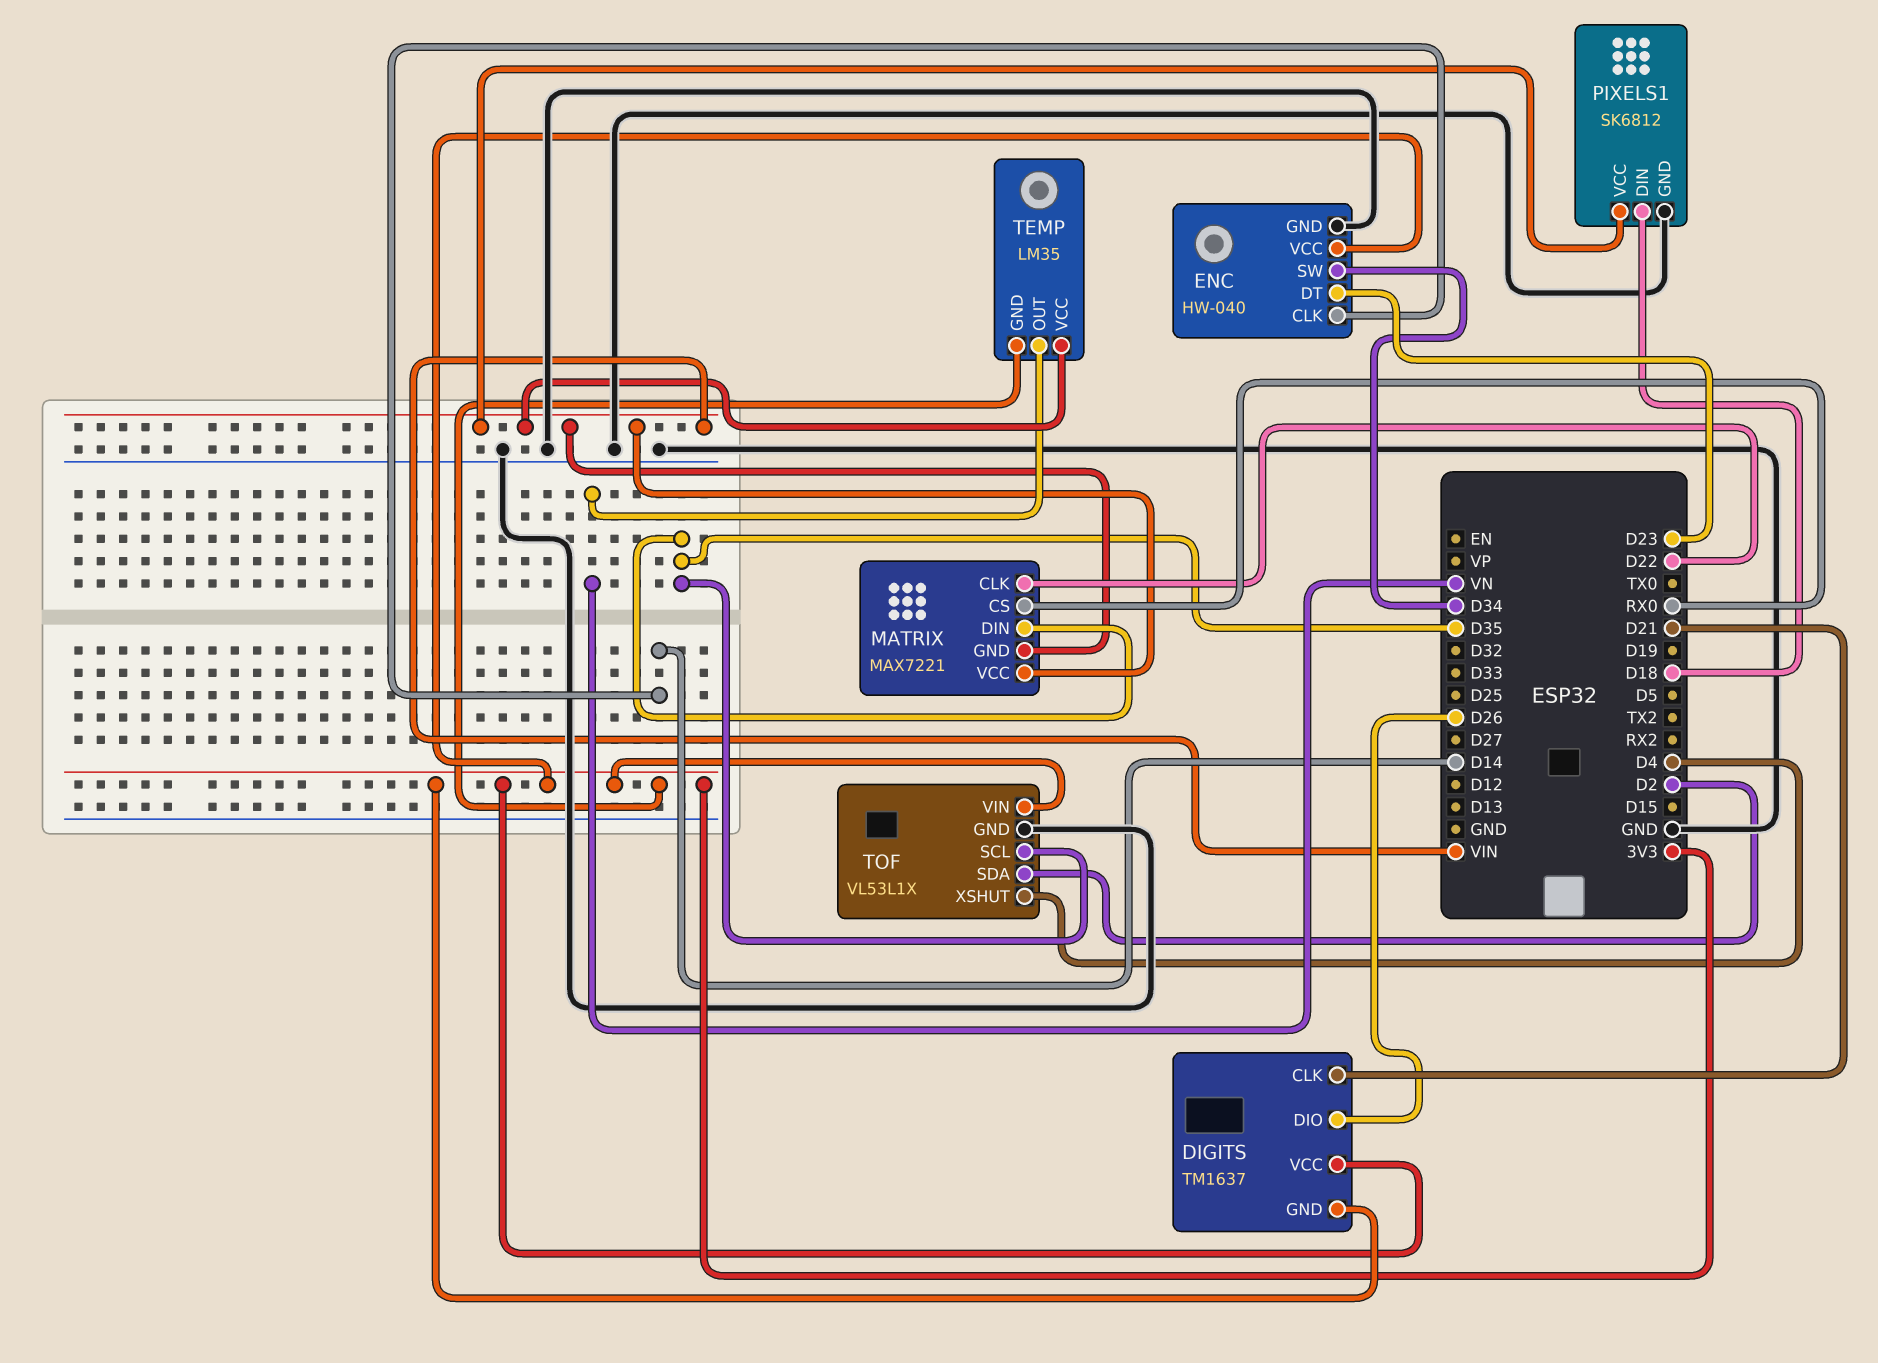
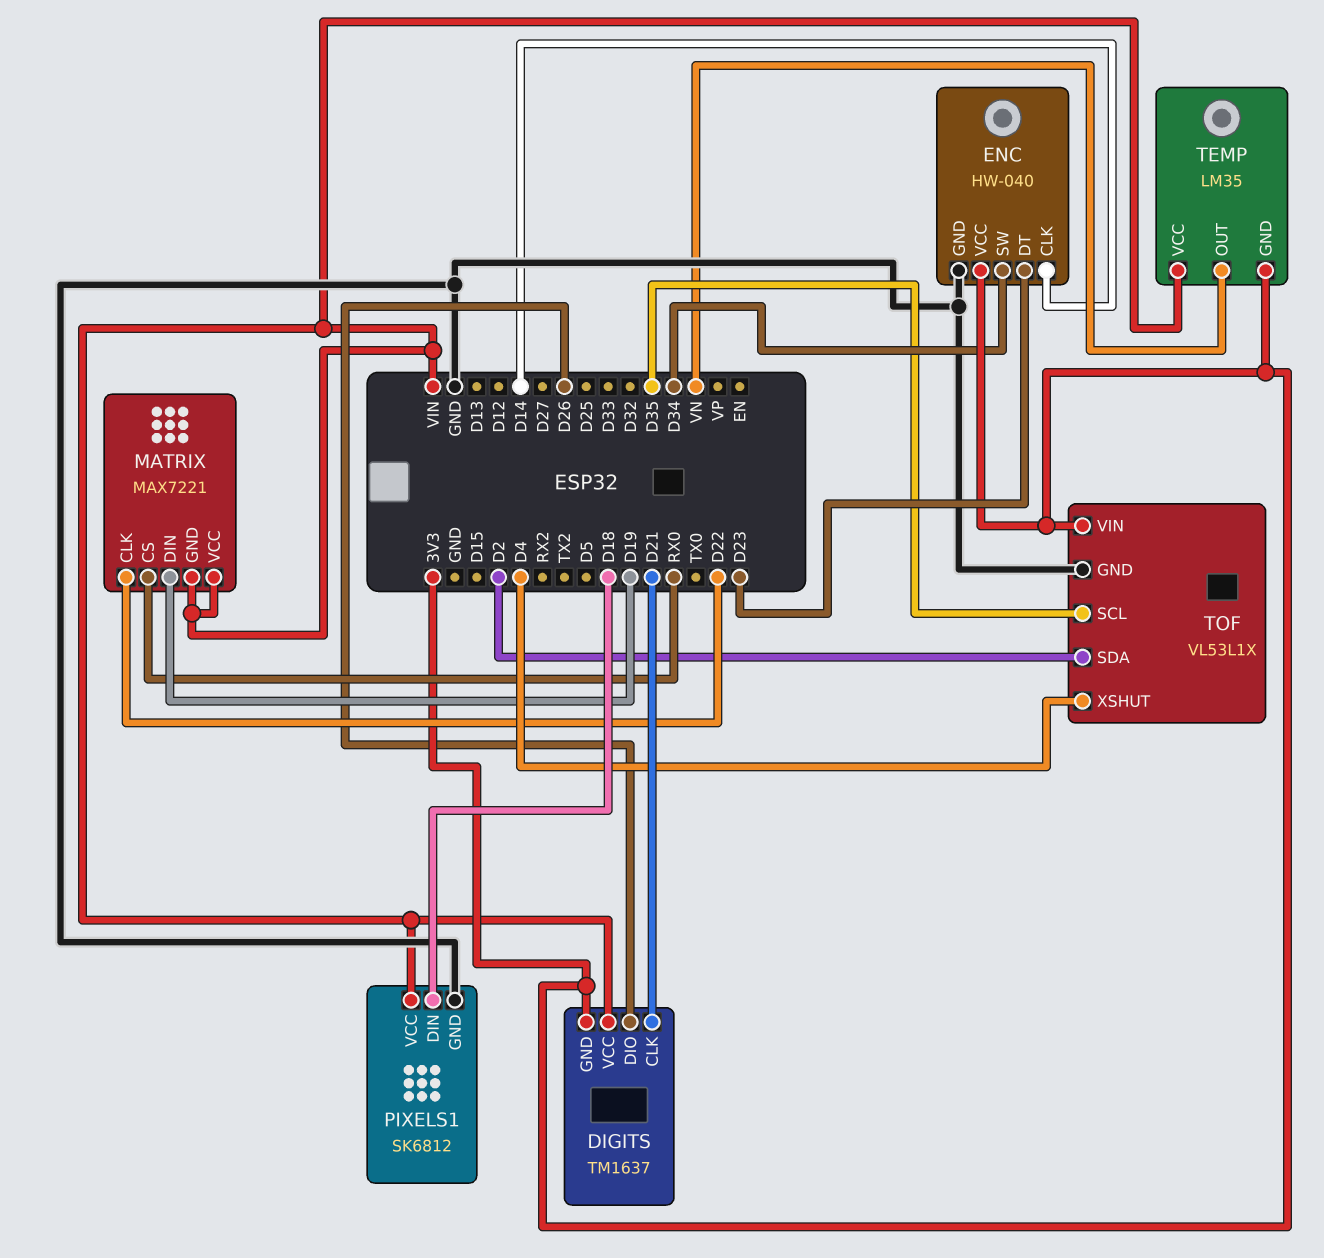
DIGITS pin VCC: 3V3 -> VIN
MATRIX pin DIN: D35 -> D19

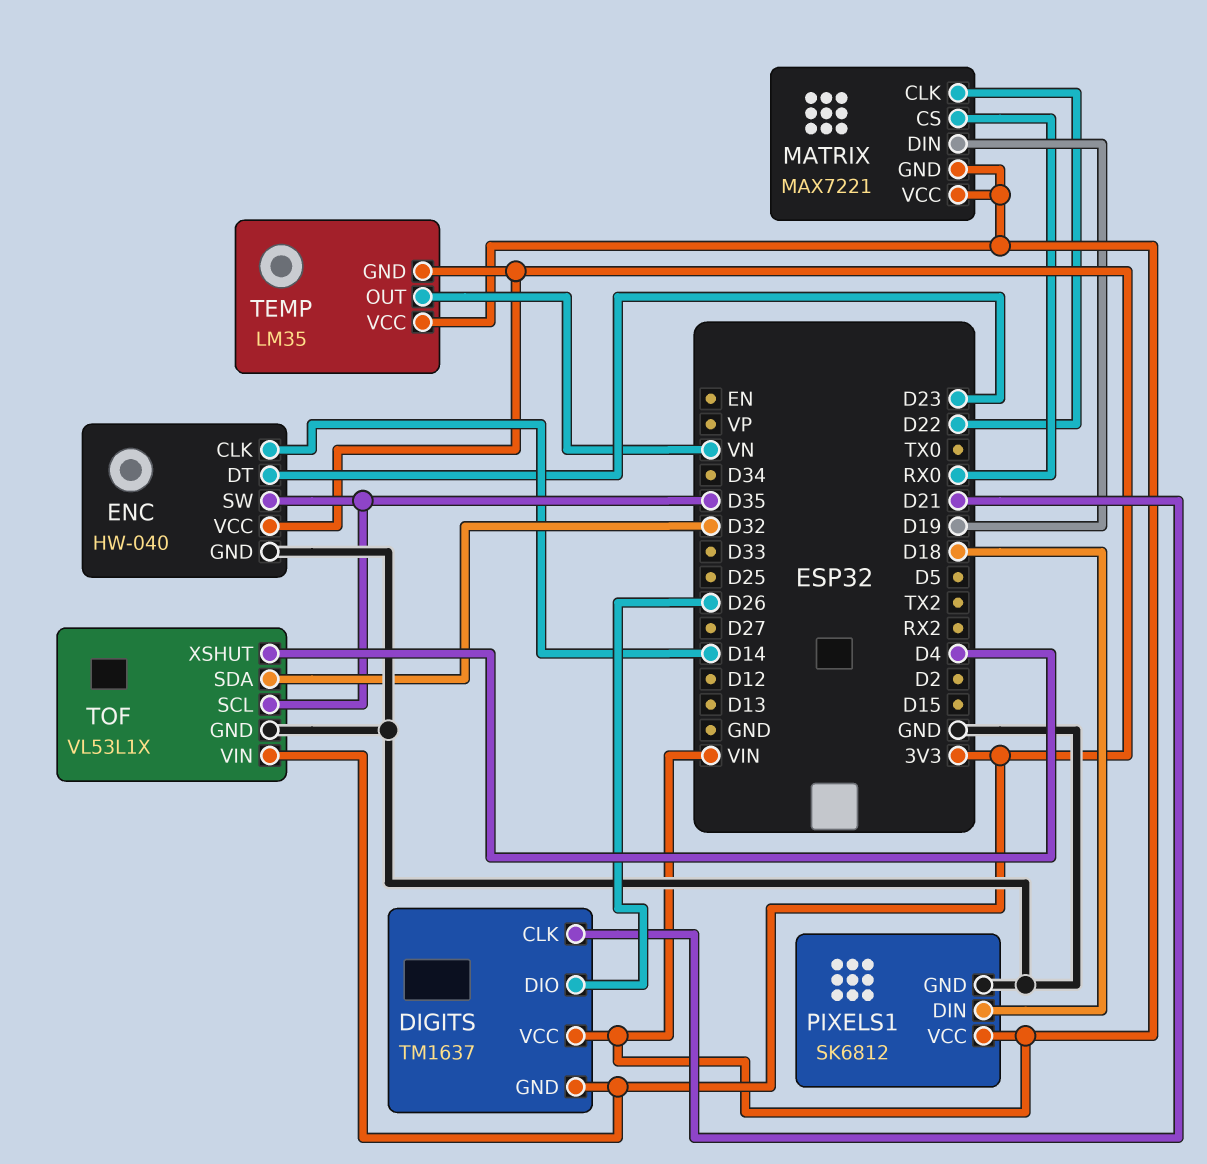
ENC pin SW: D34 -> D35
TOF pin SDA: D2 -> D32

